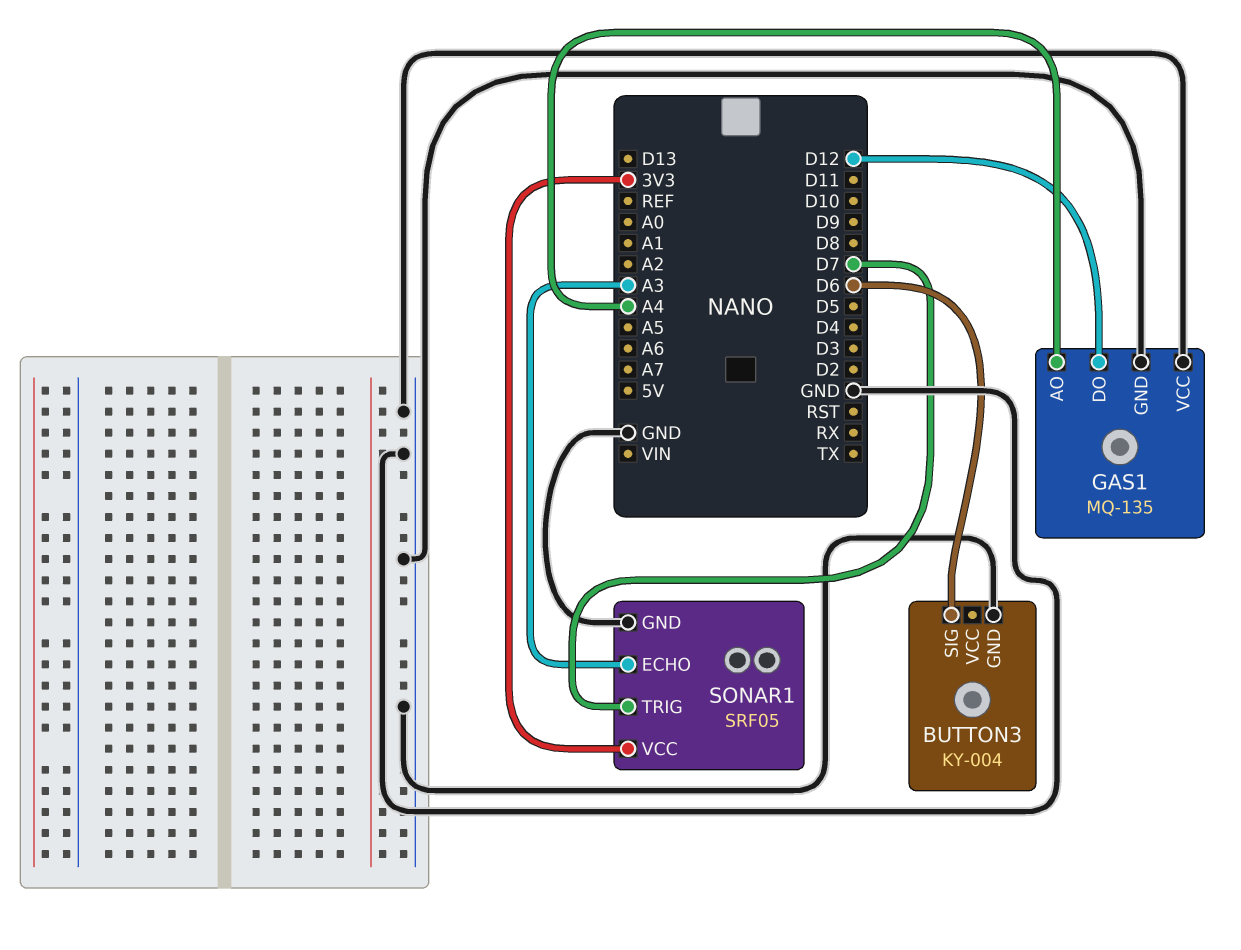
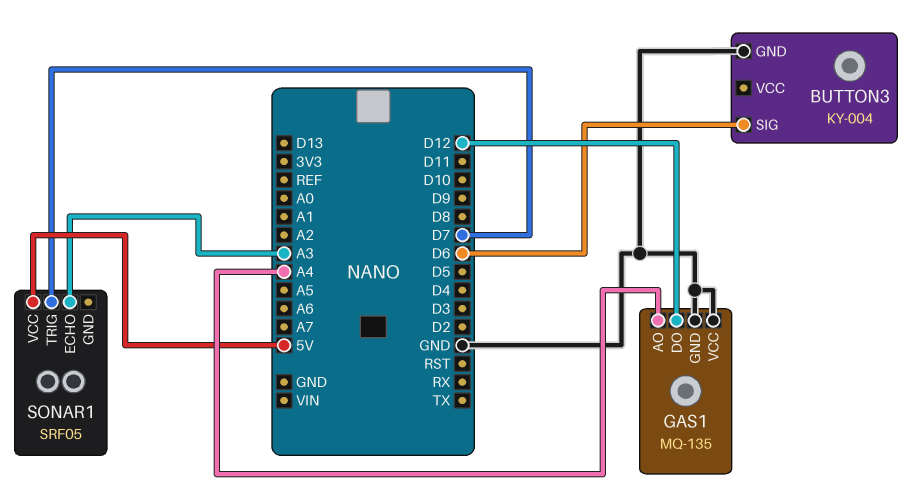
SONAR1 pin GND: GND -> none
SONAR1 pin VCC: 3V3 -> 5V

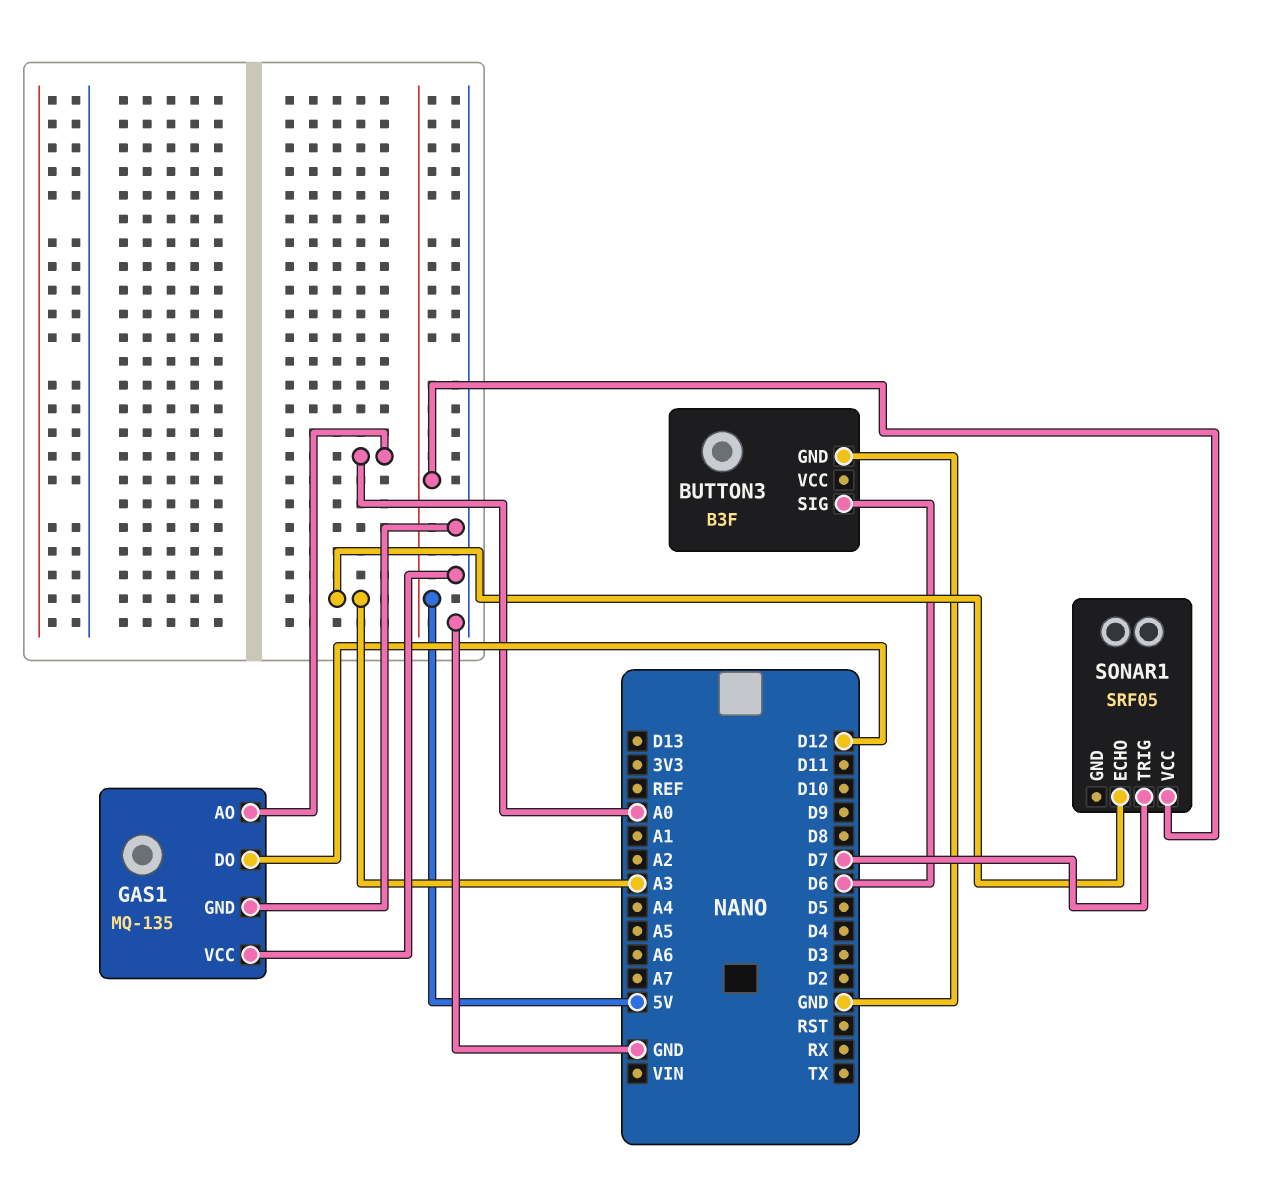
BUTTON3: KY-004 -> B3F
GAS1 pin AO: A4 -> A0

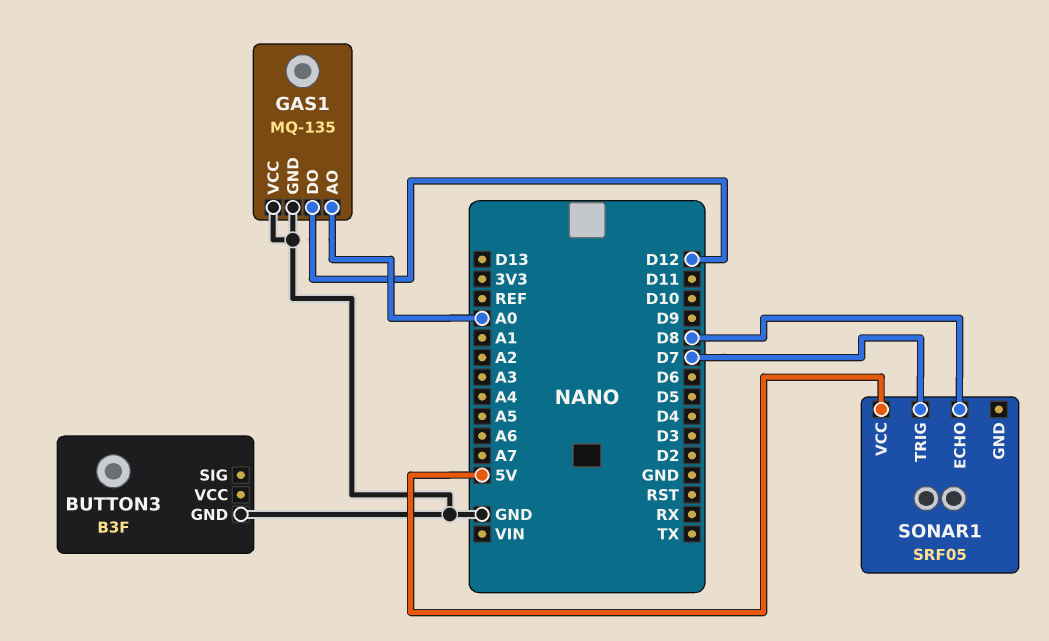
BUTTON3 pin SIG: D6 -> none
SONAR1 pin ECHO: A3 -> D8

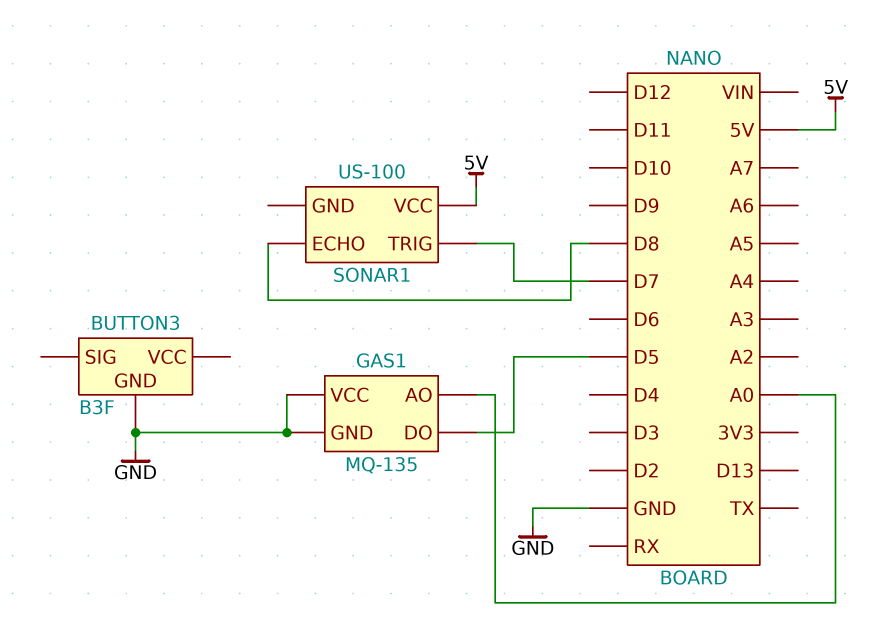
GAS1 pin DO: D12 -> D5
SONAR1: SRF05 -> US-100

